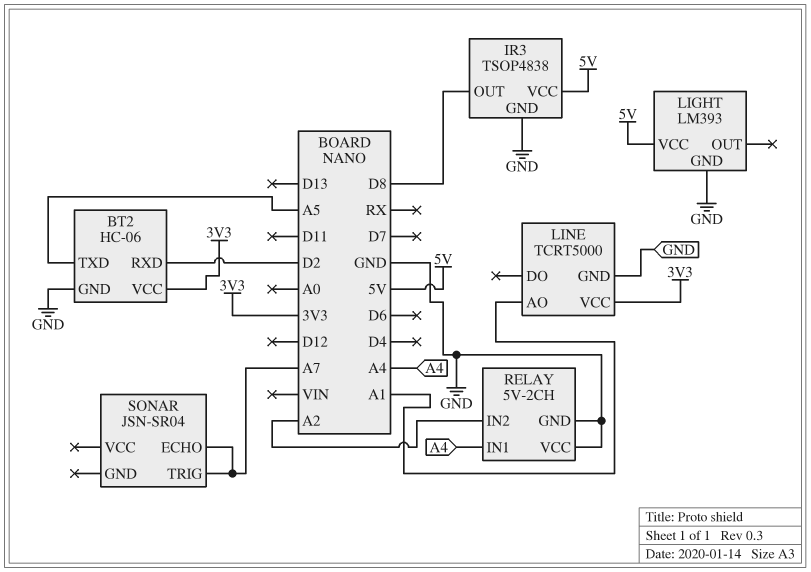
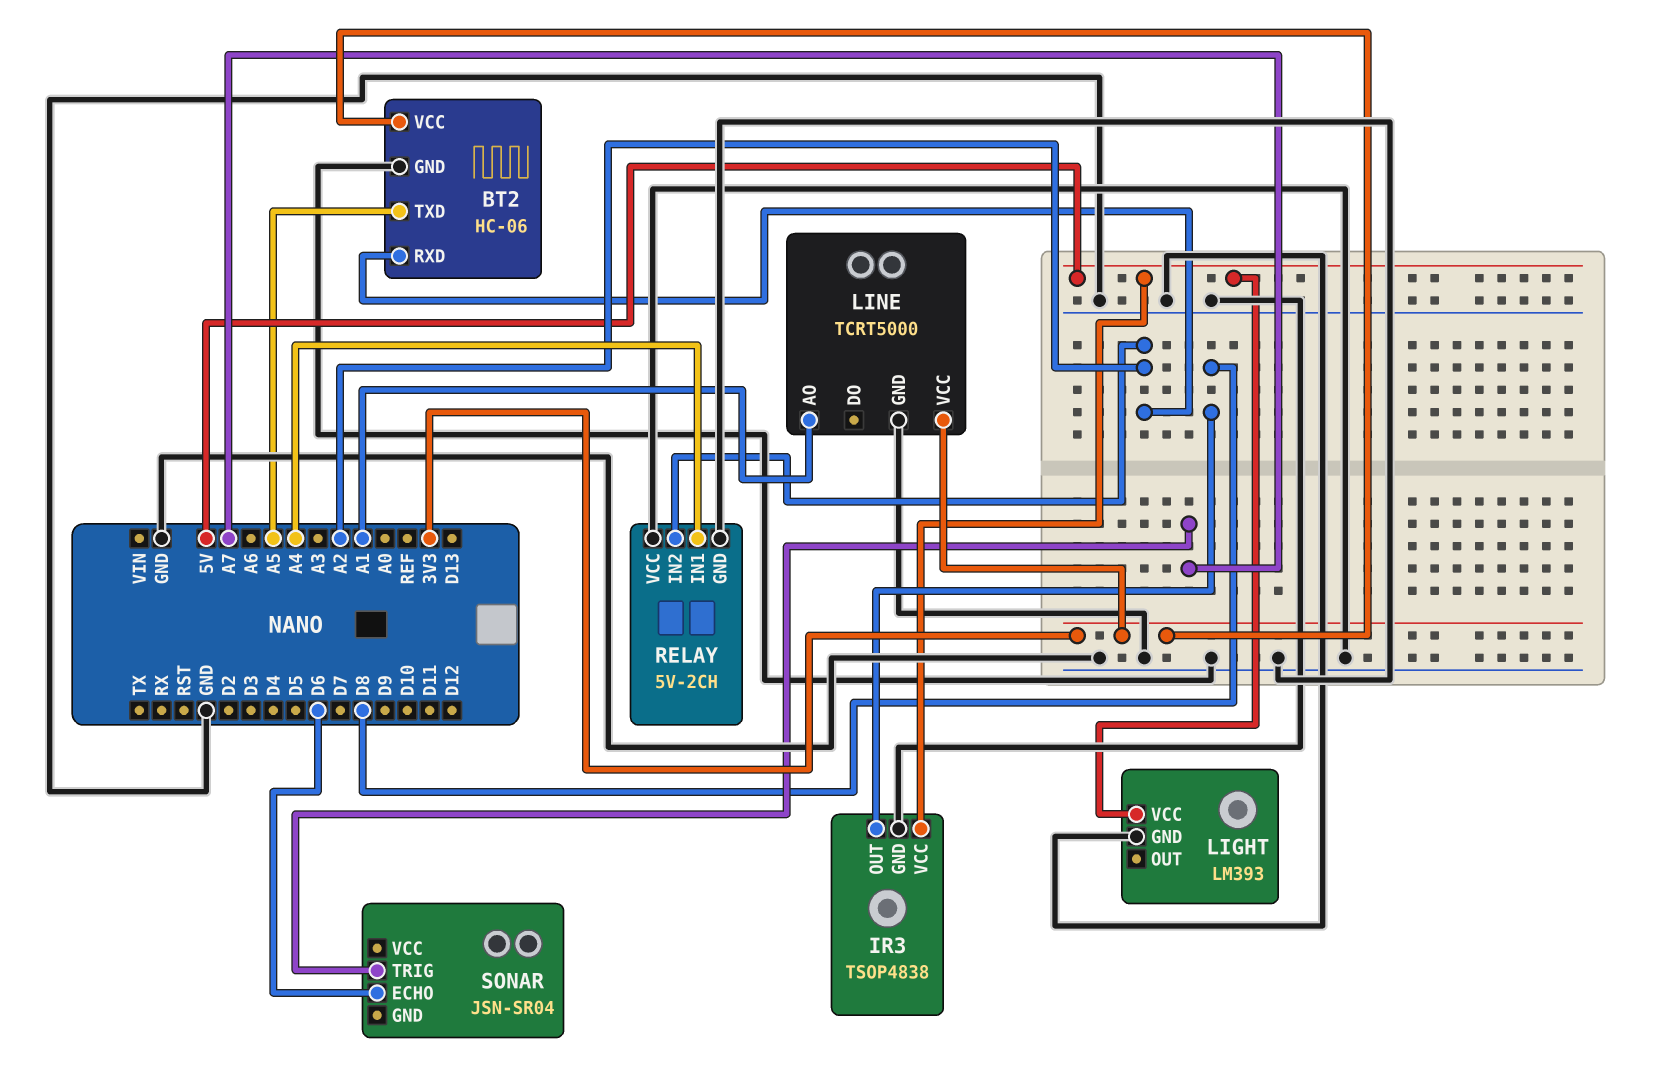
BT2 pin RXD: D2 -> A2
SONAR pin ECHO: A7 -> D6

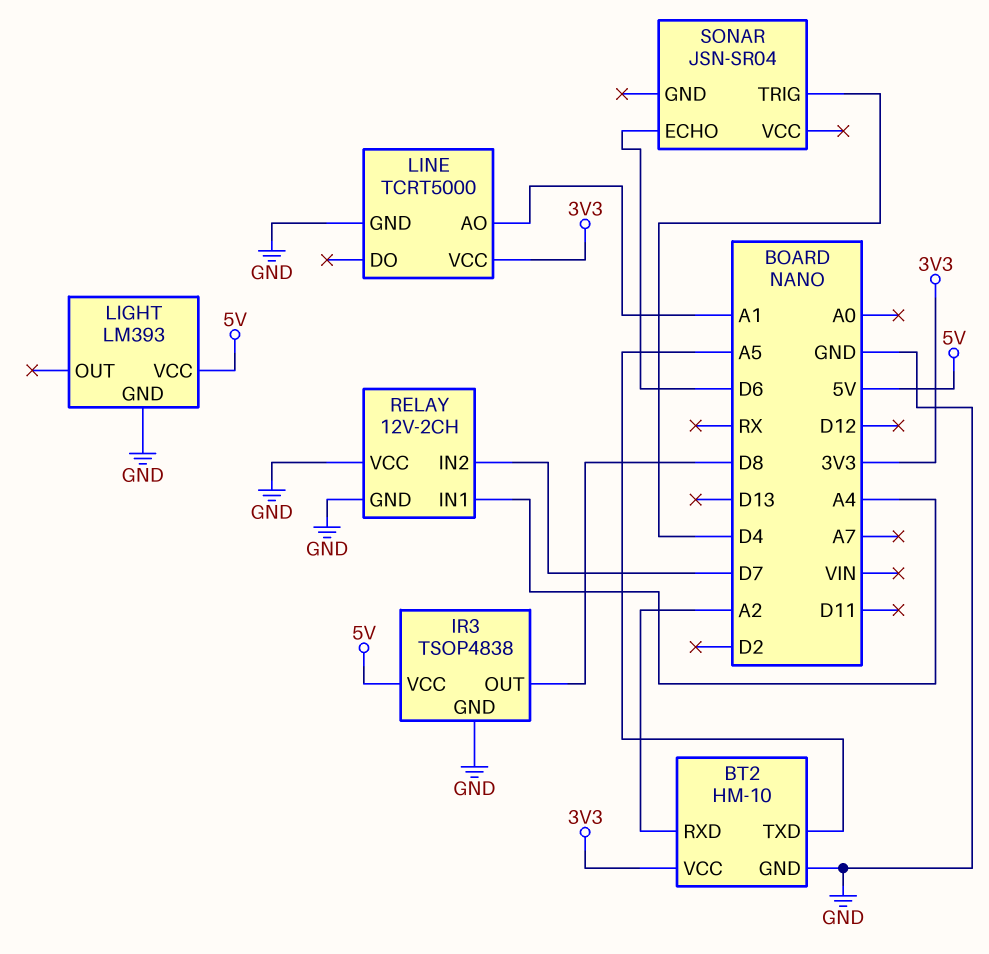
BT2: HC-06 -> HM-10
RELAY: 5V-2CH -> 12V-2CH
RELAY pin IN2: A2 -> D7
SONAR pin TRIG: A7 -> D4

